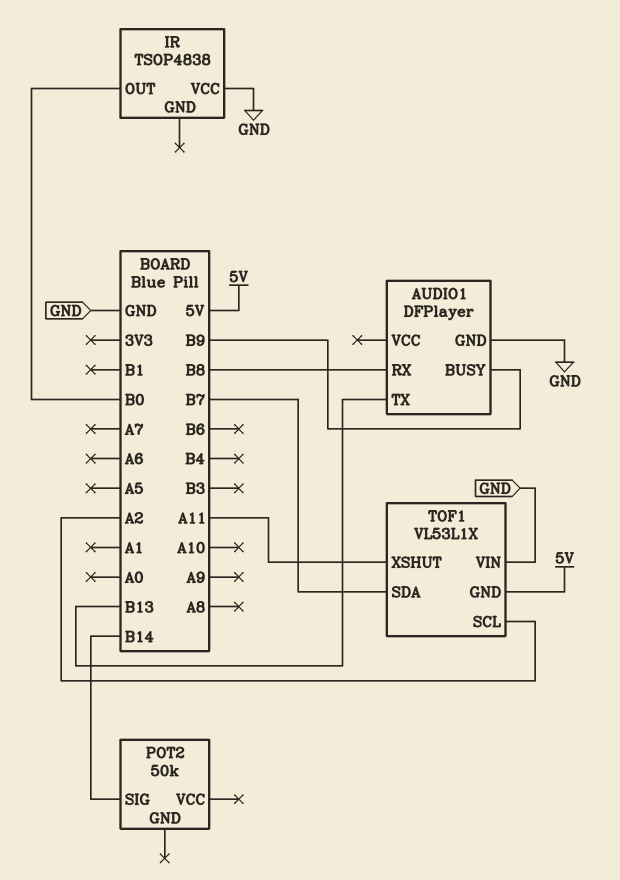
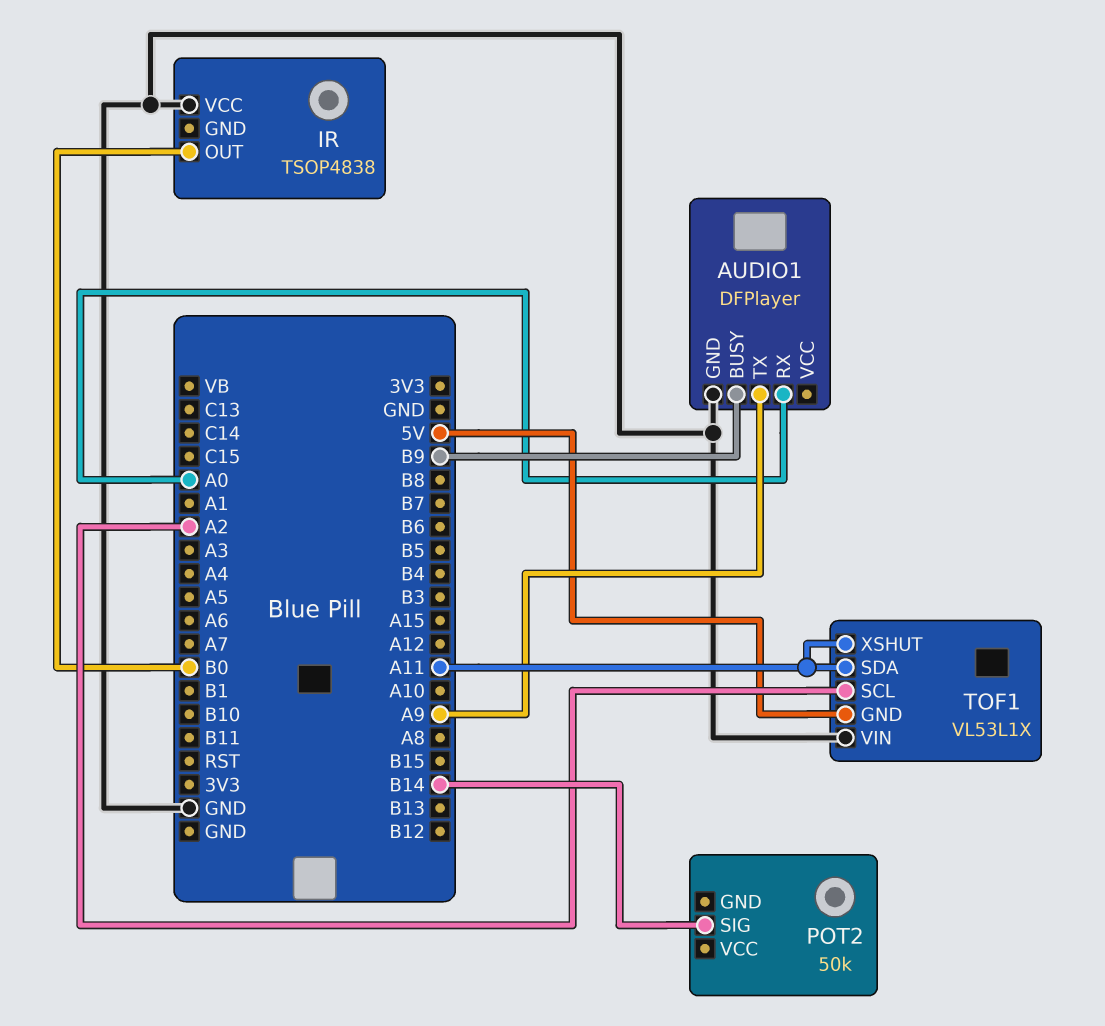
AUDIO1 pin RX: B8 -> A0
AUDIO1 pin TX: B13 -> A9
TOF1 pin SDA: B7 -> A11

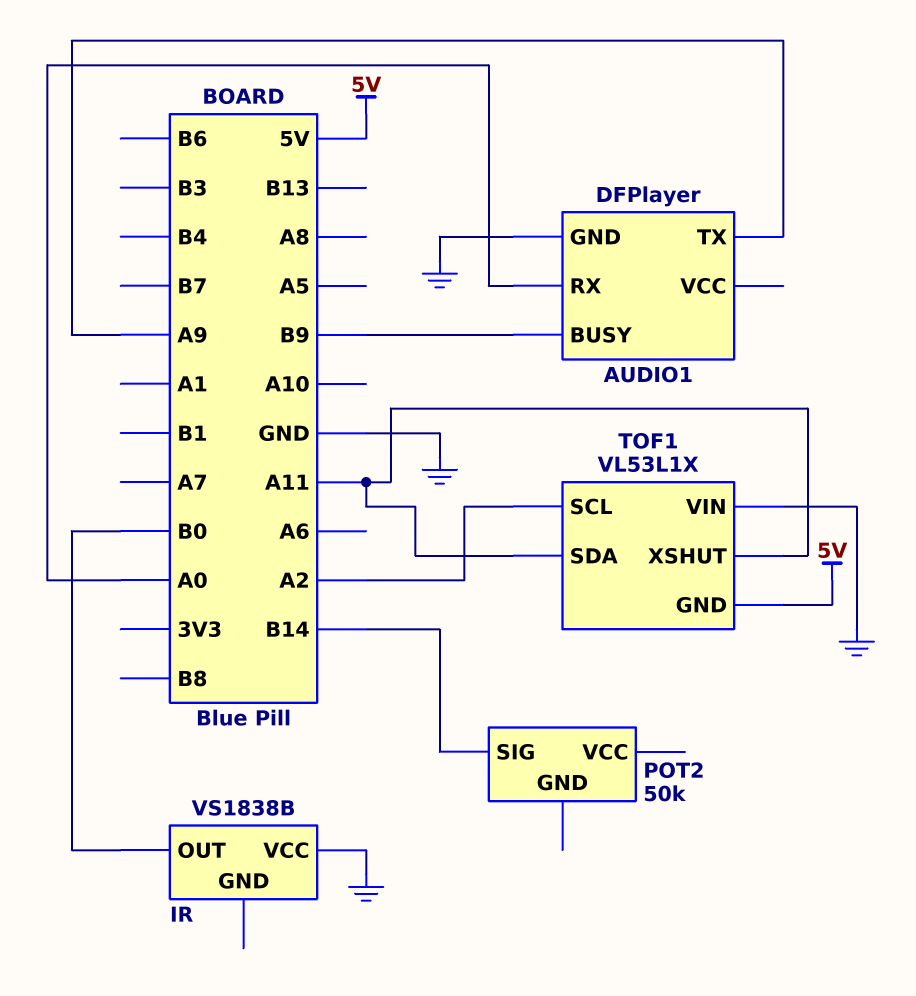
IR: TSOP4838 -> VS1838B

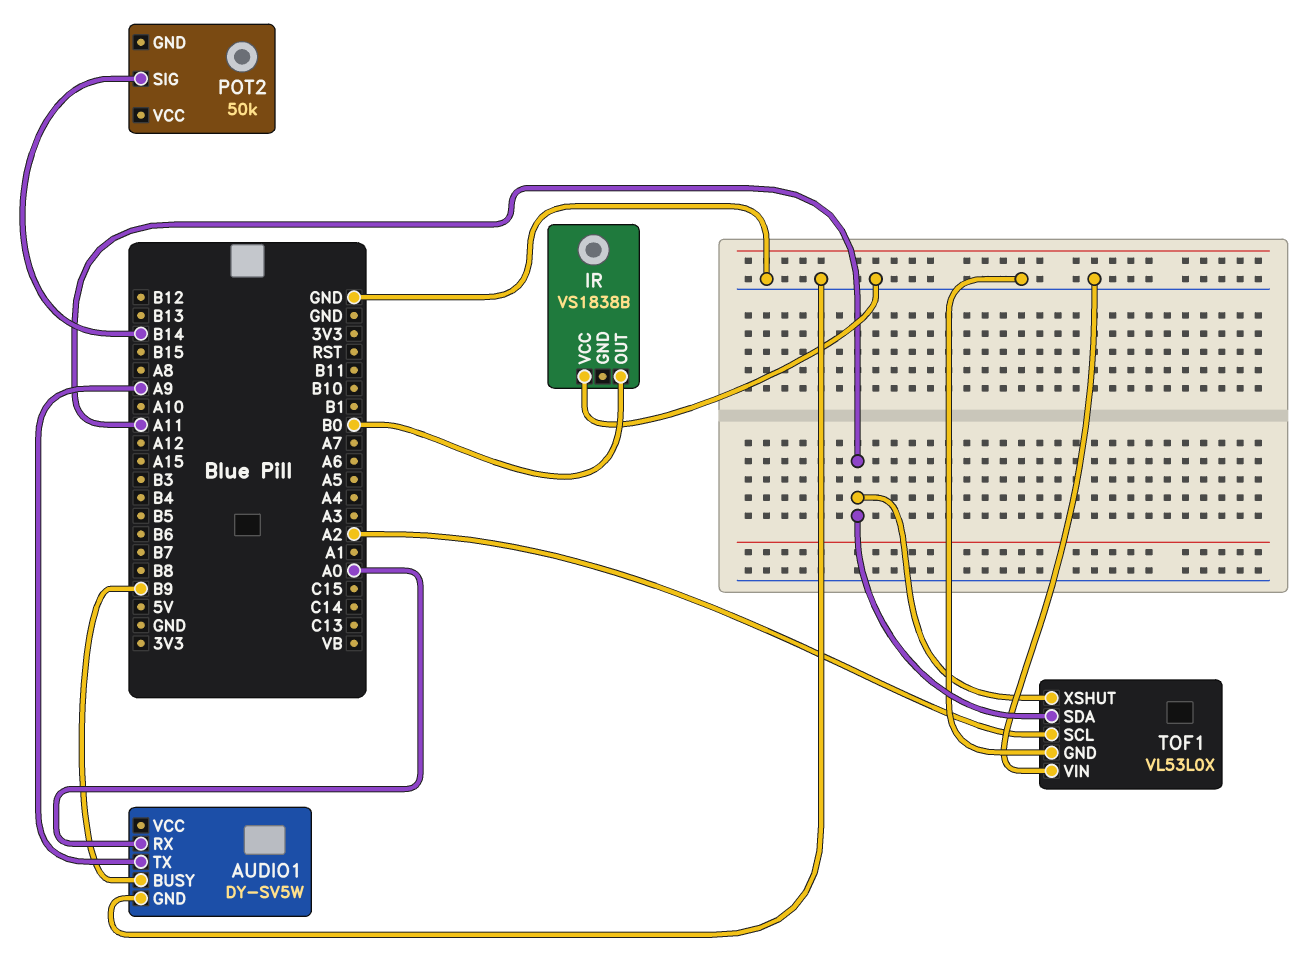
AUDIO1: DFPlayer -> DY-SV5W
TOF1: VL53L1X -> VL53L0X
TOF1 pin GND: 5V -> GND

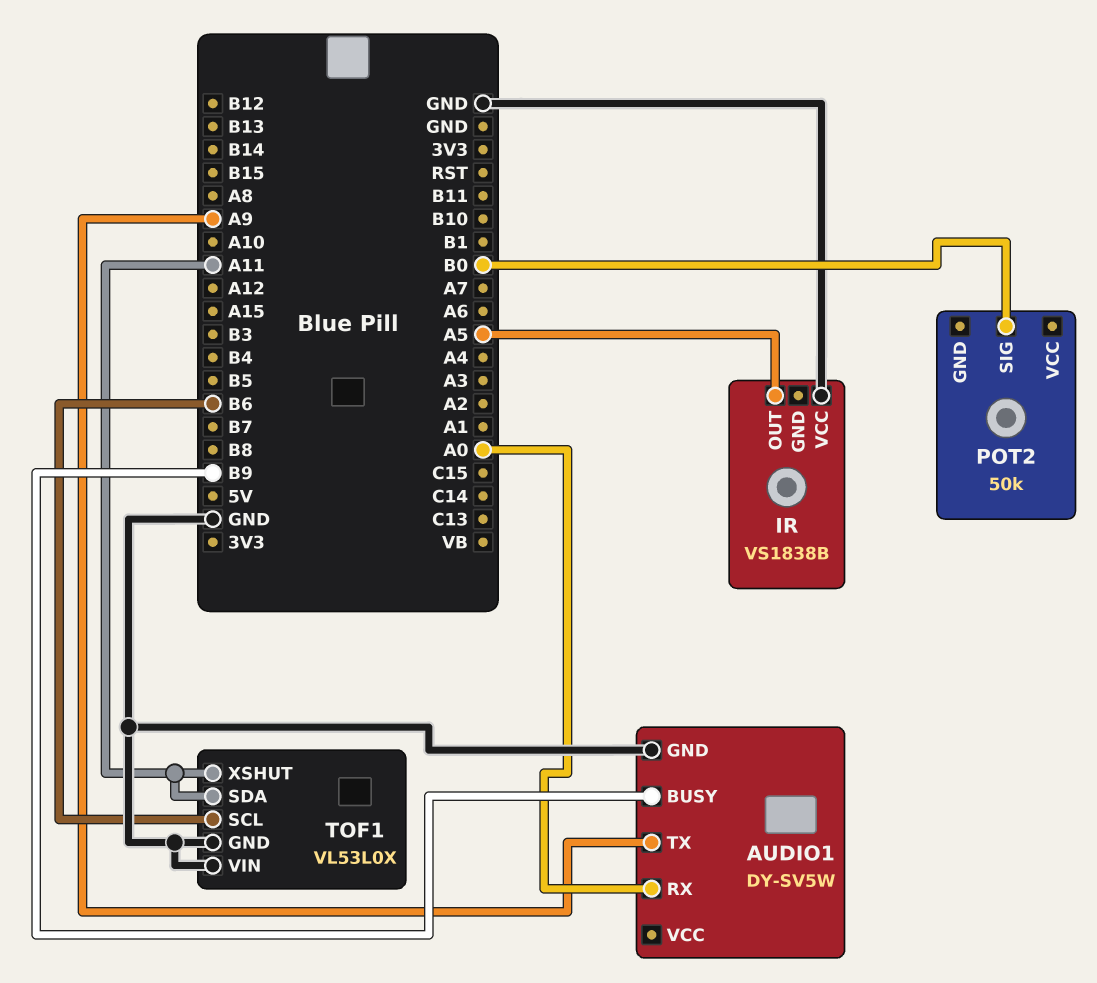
IR pin OUT: B0 -> A5
POT2 pin SIG: B14 -> B0
TOF1 pin SCL: A2 -> B6

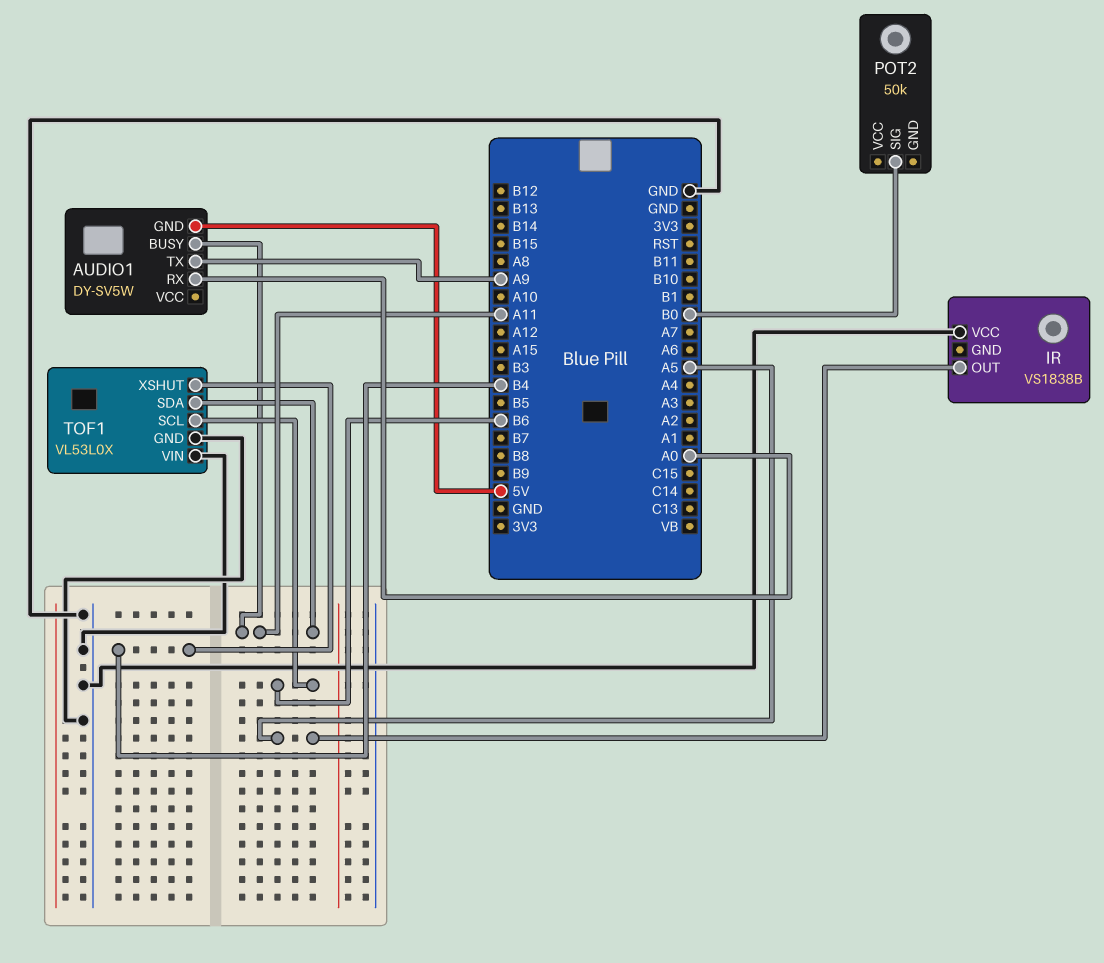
AUDIO1 pin BUSY: B9 -> A11
AUDIO1 pin GND: GND -> 5V
TOF1 pin XSHUT: A11 -> B4

